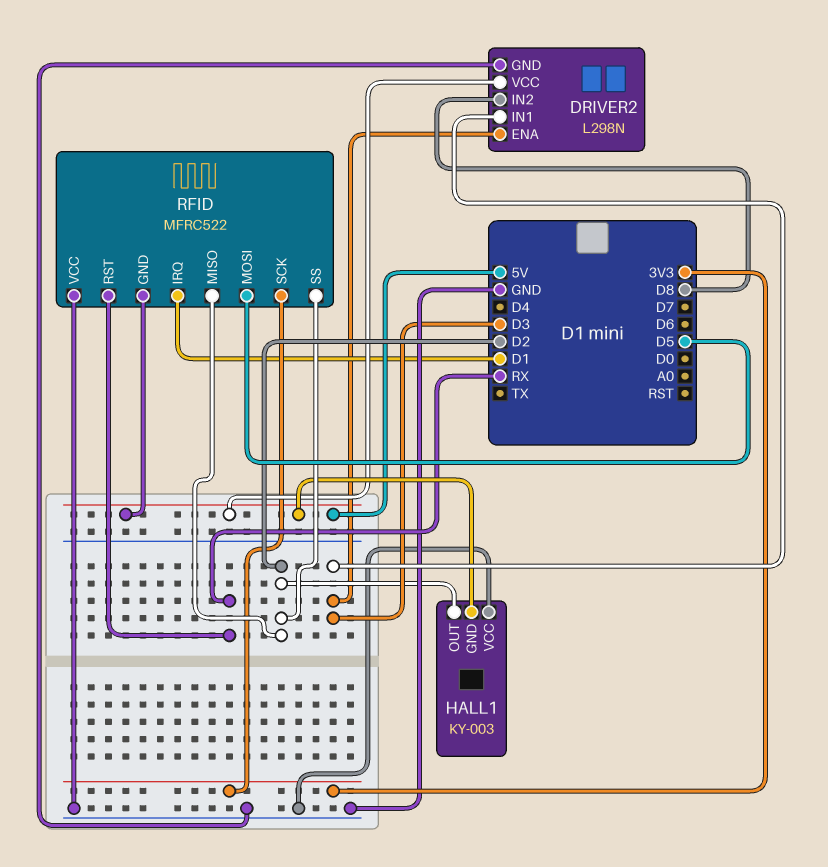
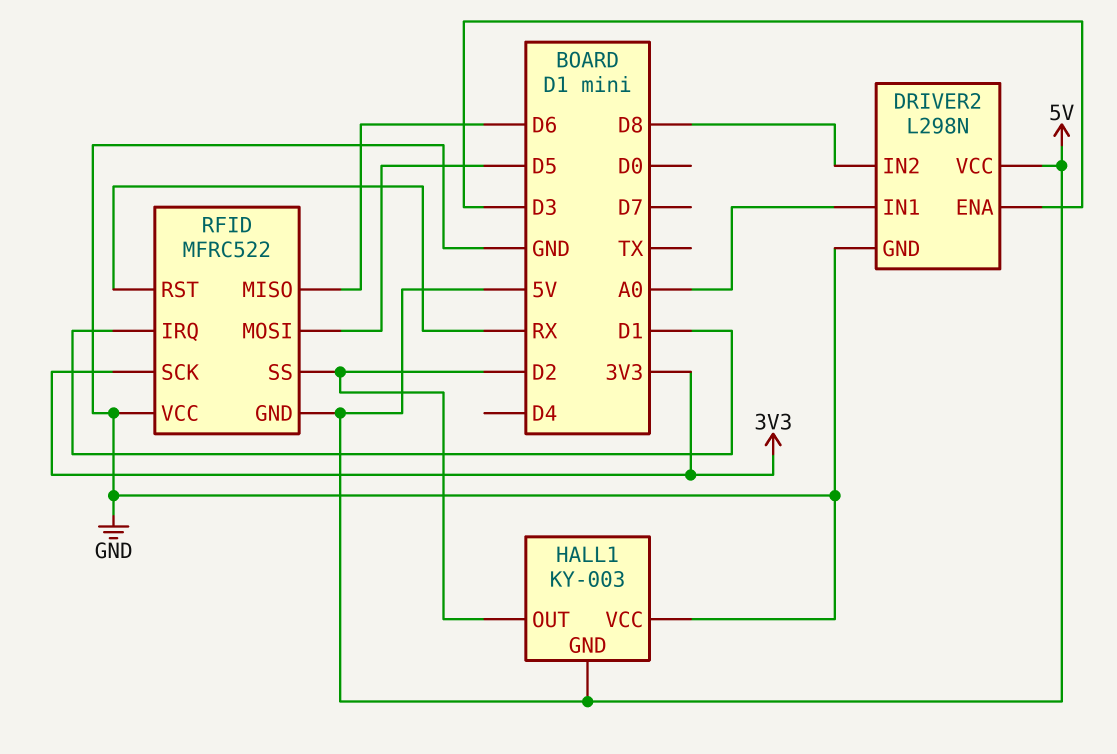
DRIVER2 pin IN1: D3 -> A0
RFID pin MISO: D2 -> D6

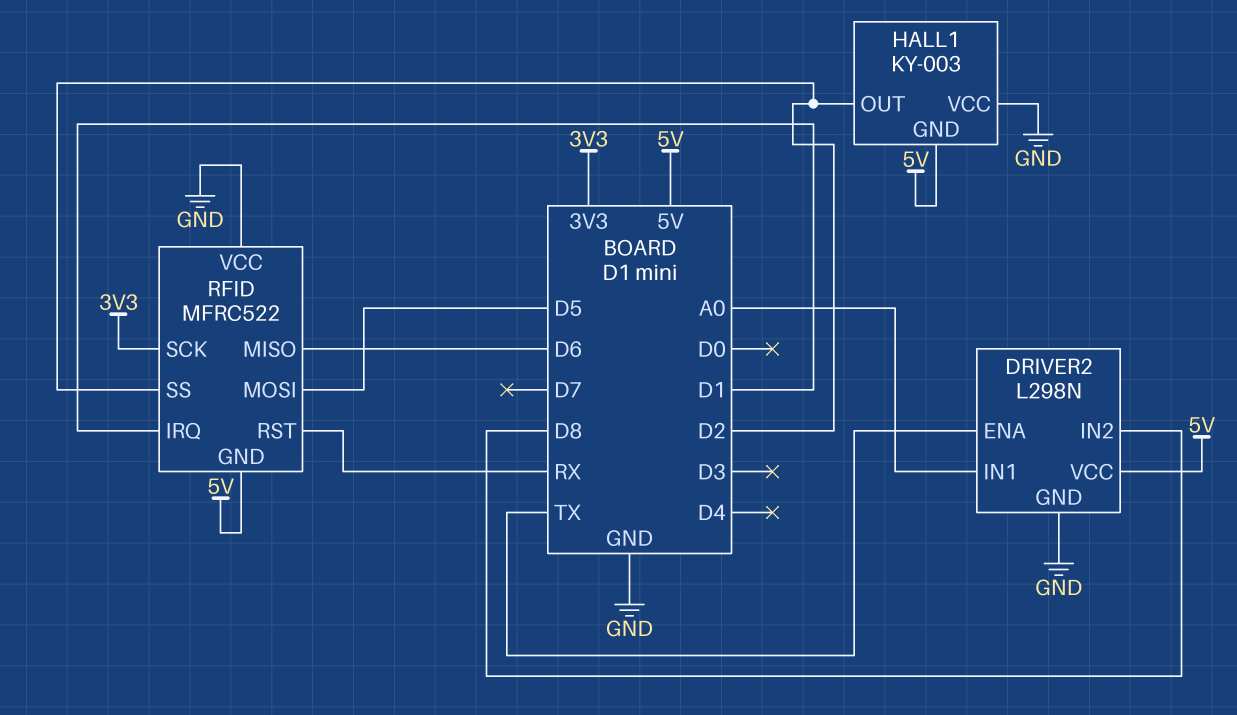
DRIVER2 pin ENA: D3 -> TX

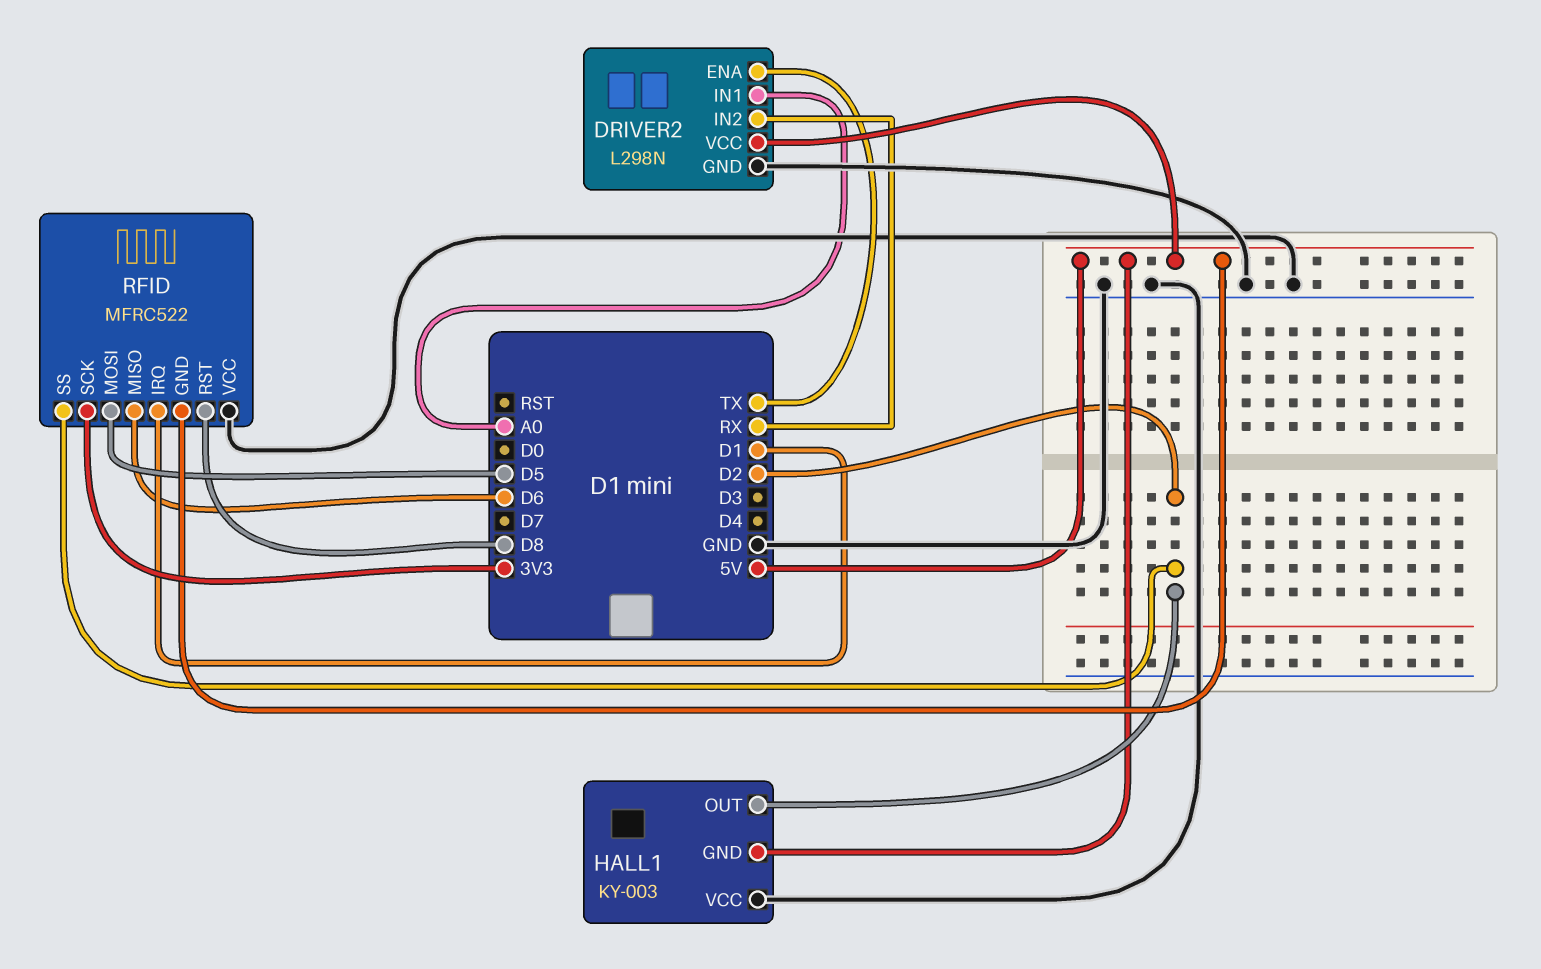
DRIVER2 pin IN2: D8 -> RX
RFID pin RST: RX -> D8

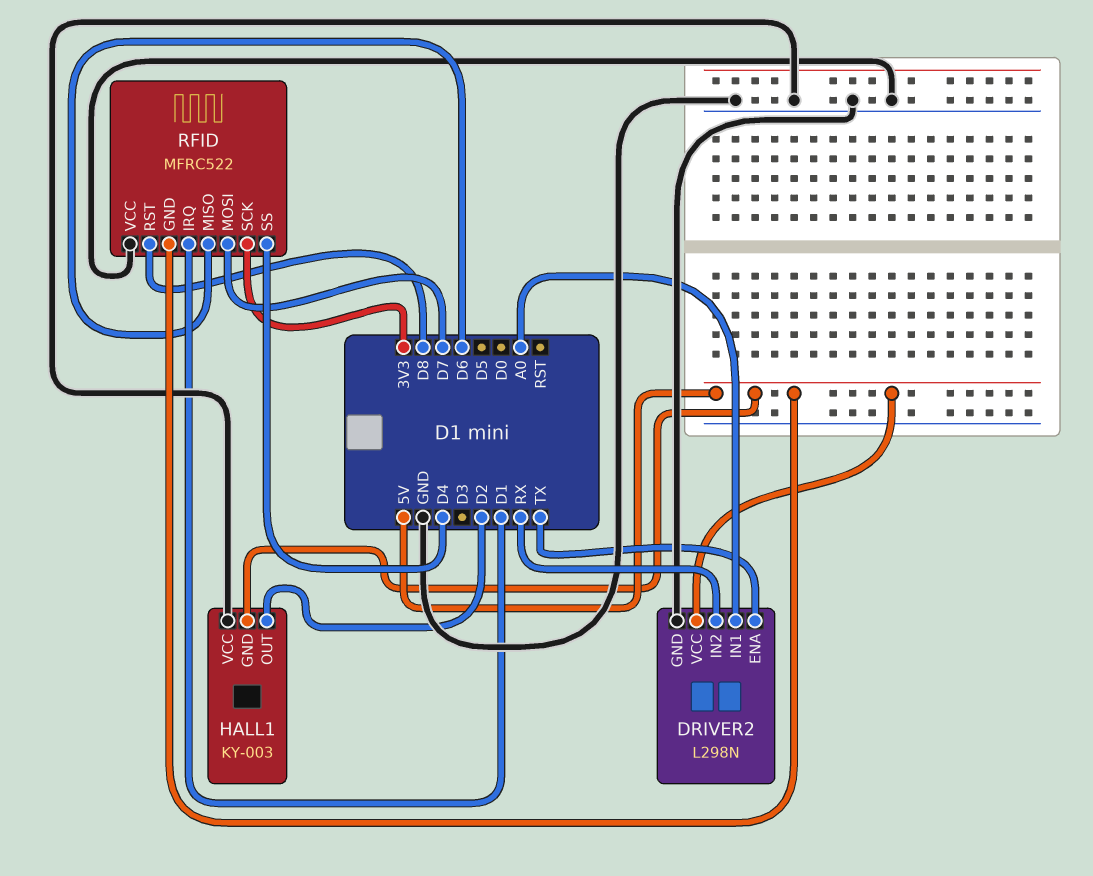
RFID pin MOSI: D5 -> D7
RFID pin SS: D2 -> D4

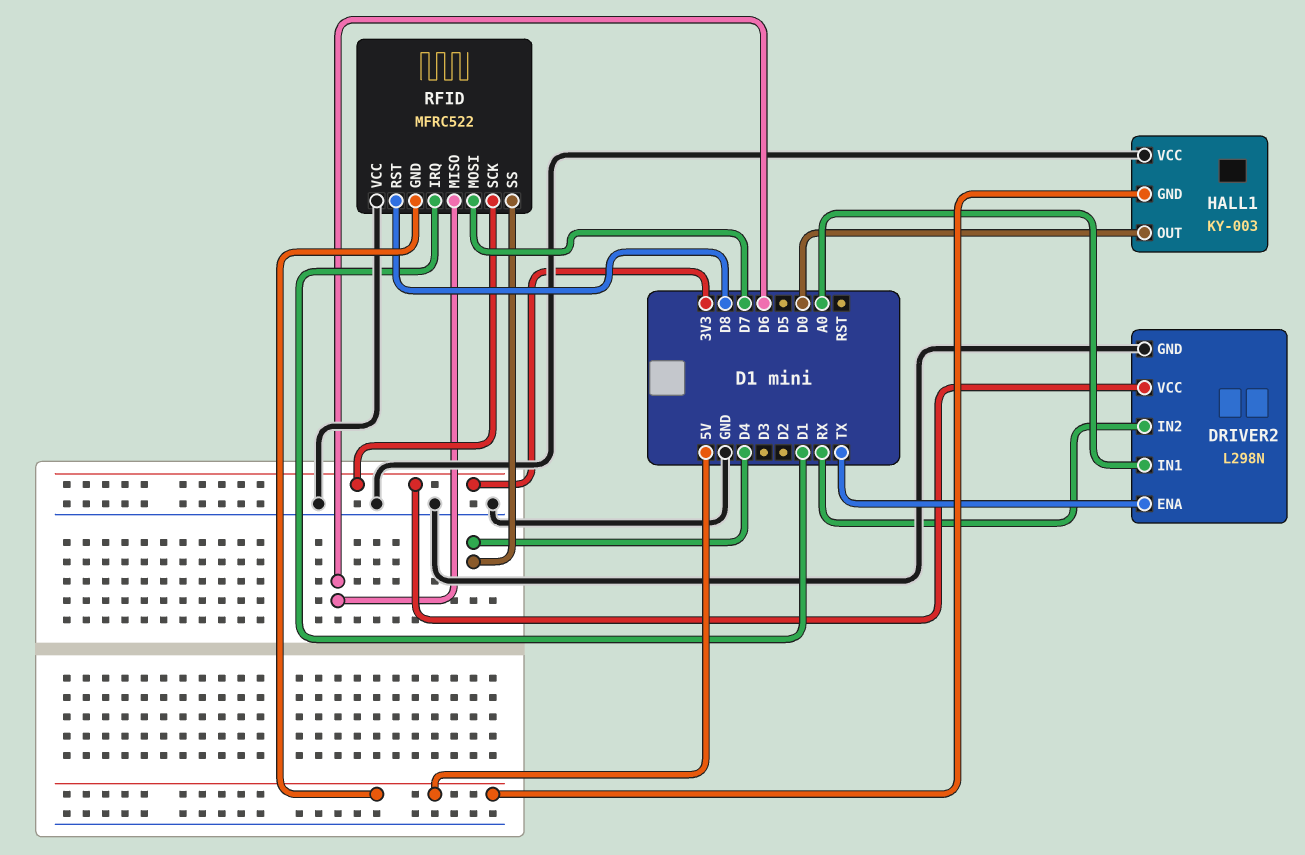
DRIVER2 pin VCC: 5V -> 3V3
HALL1 pin OUT: D2 -> D0

